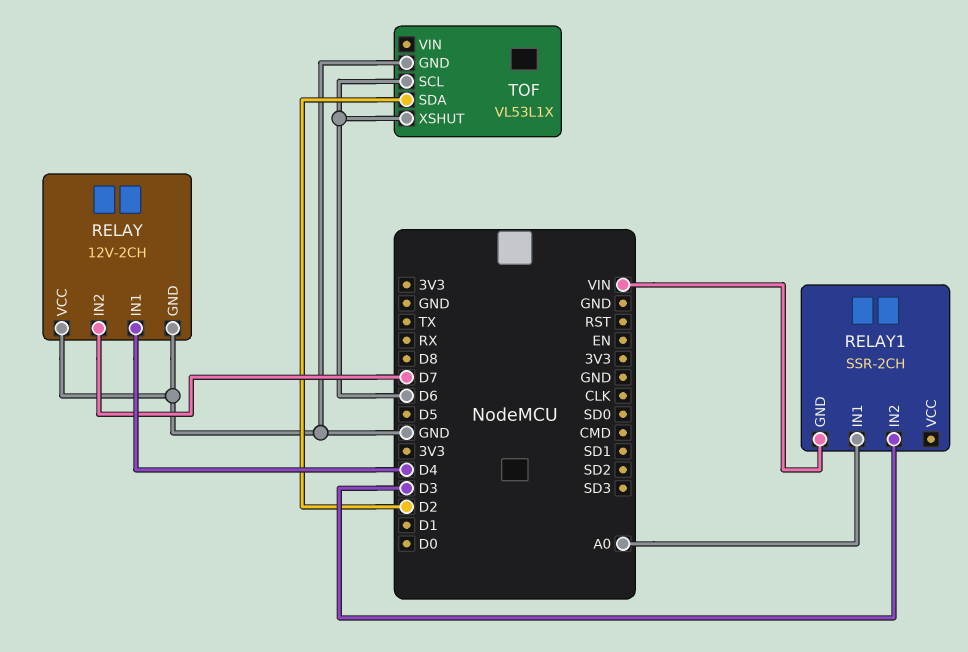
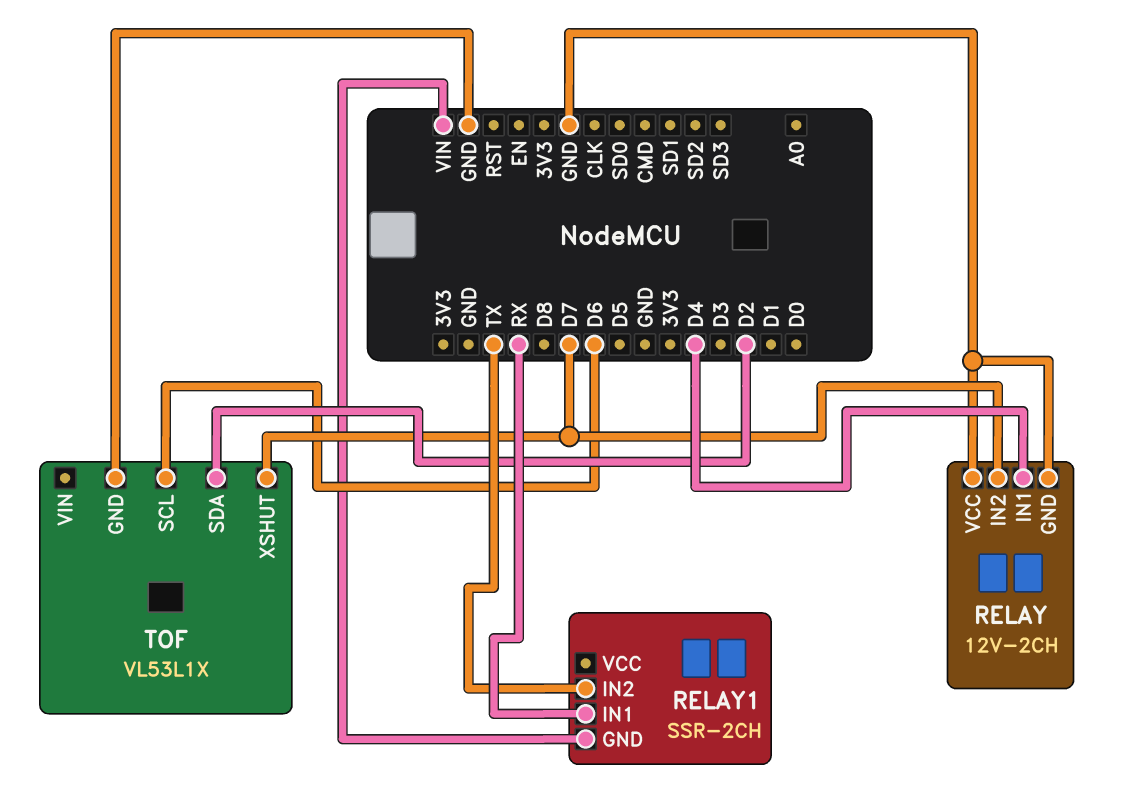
RELAY1 pin IN1: A0 -> RX
RELAY1 pin IN2: D3 -> TX
TOF pin XSHUT: D6 -> D7

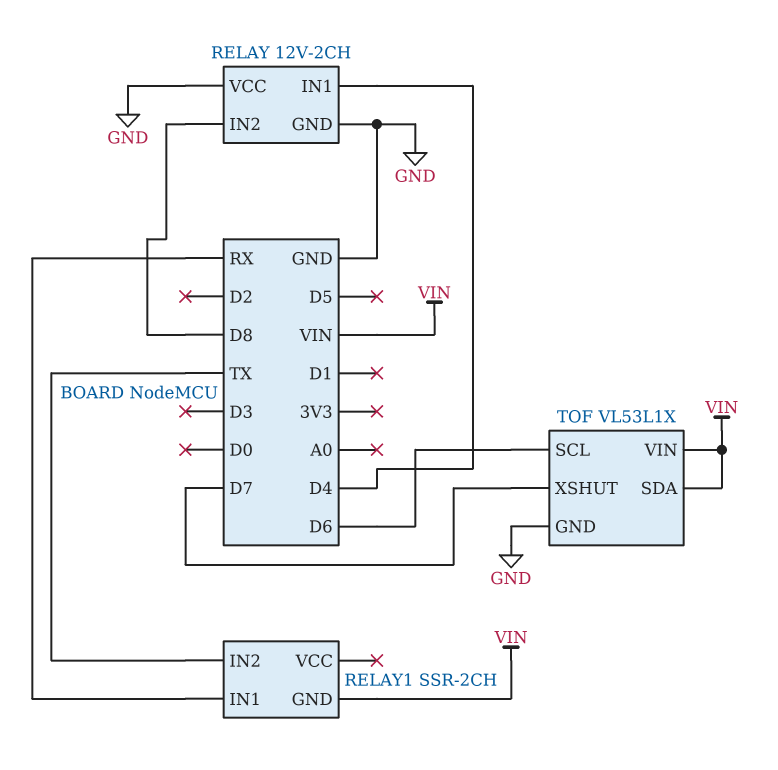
RELAY pin IN2: D7 -> D8
TOF pin SDA: D2 -> VIN
TOF pin VIN: none -> VIN

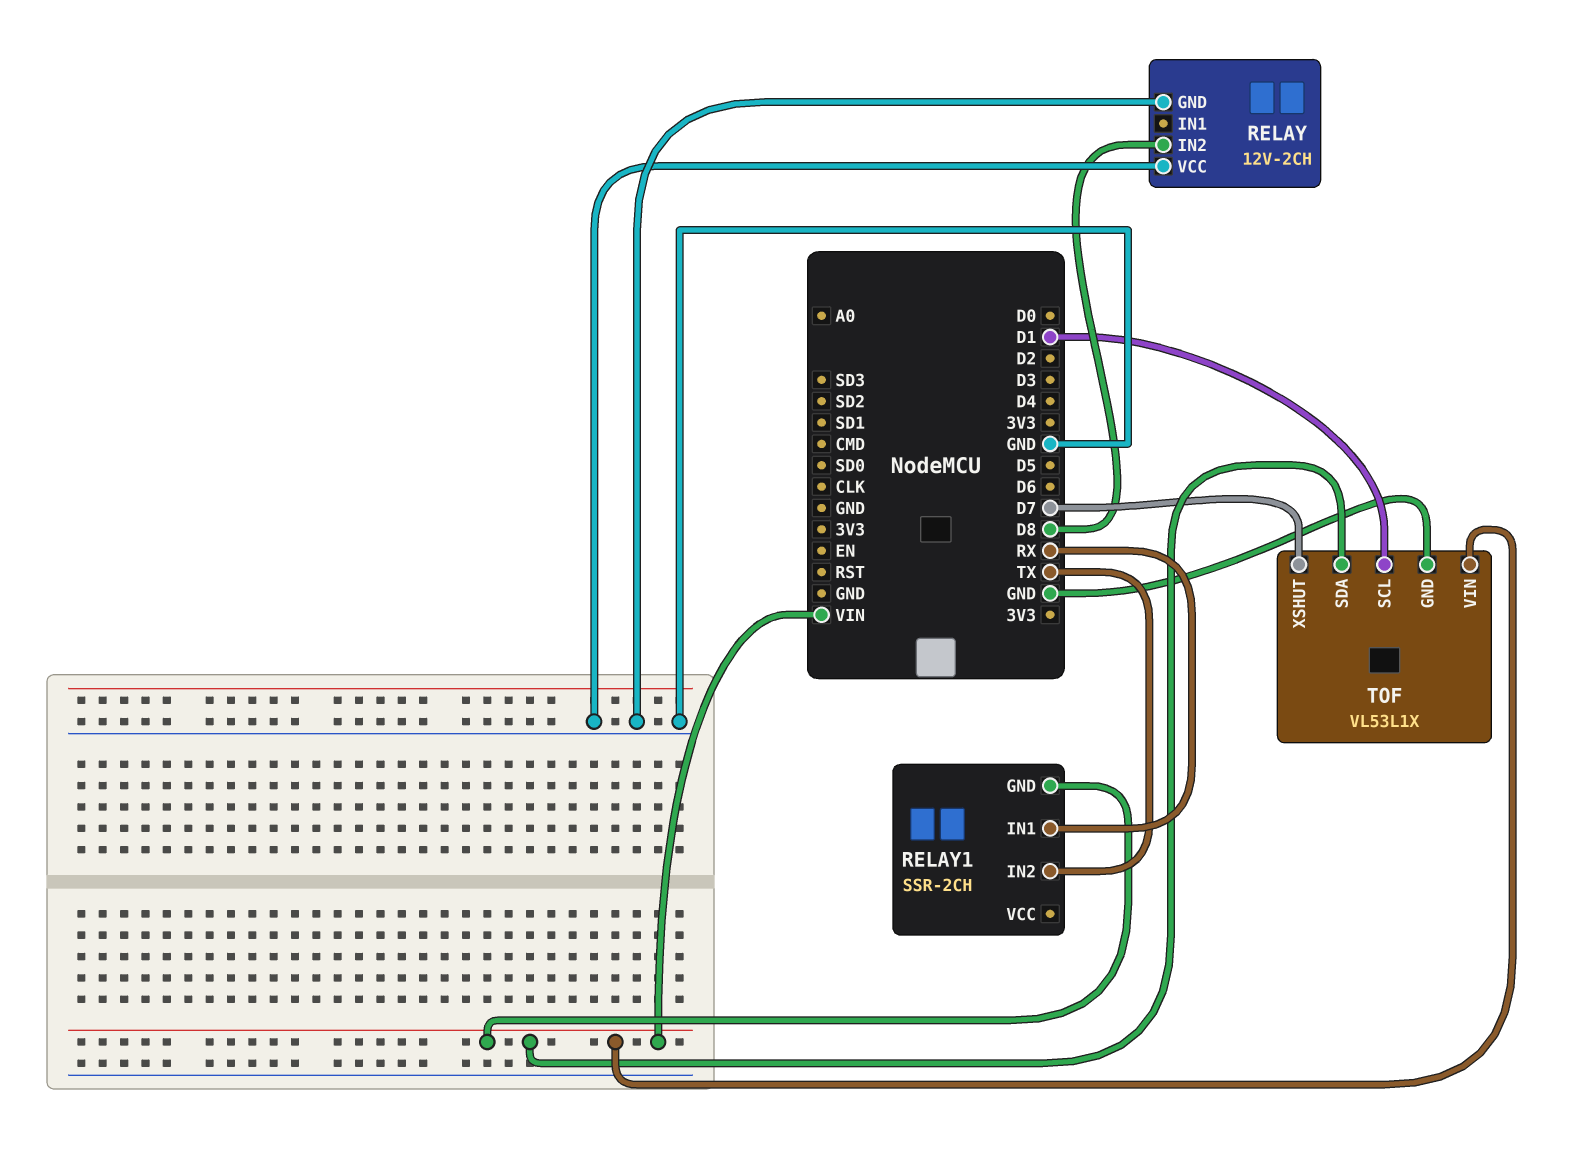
RELAY pin IN1: D4 -> none
TOF pin SCL: D6 -> D1

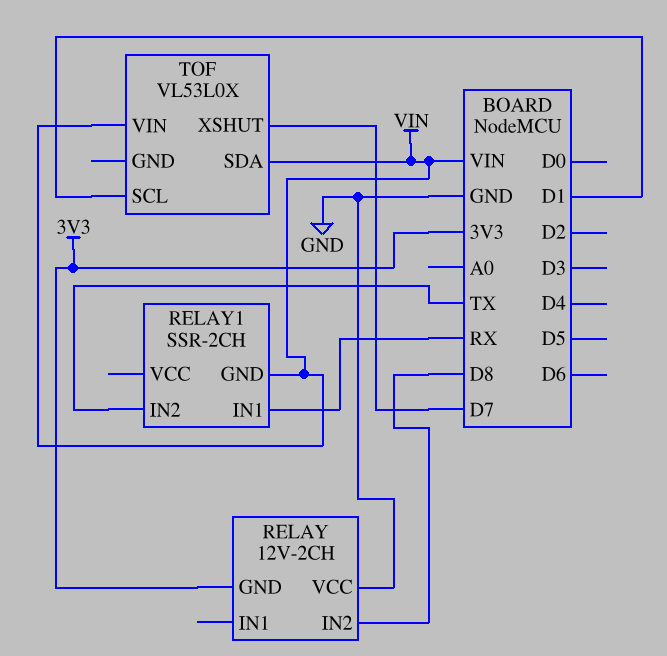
RELAY pin GND: GND -> 3V3
TOF: VL53L1X -> VL53L0X
TOF pin GND: GND -> none

